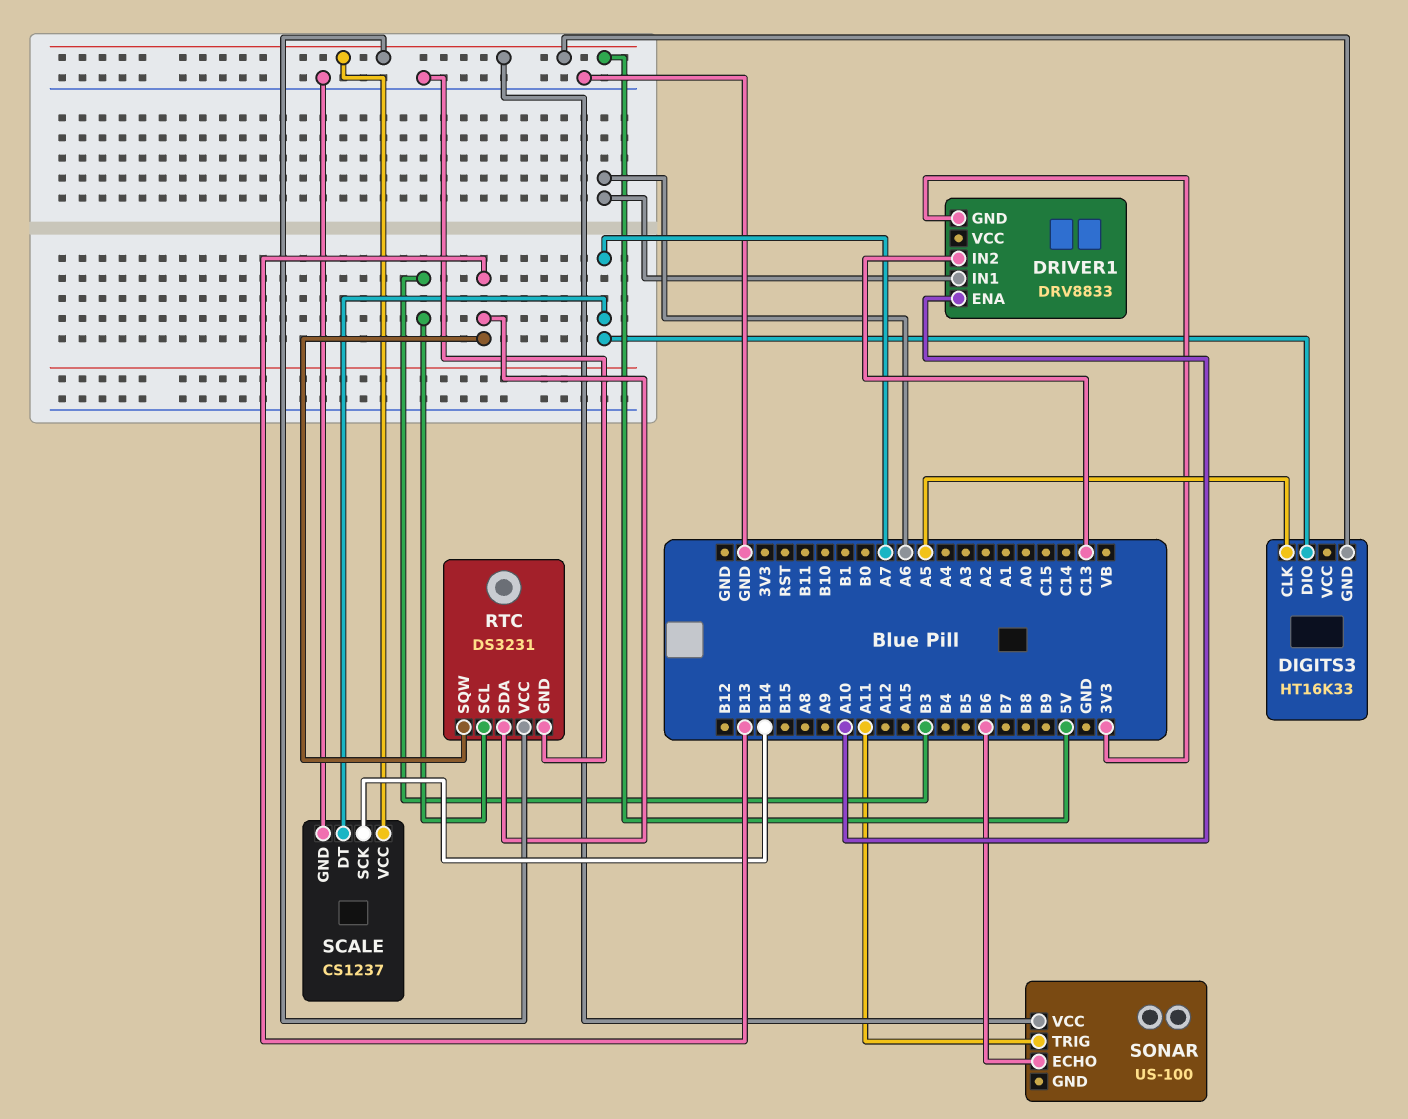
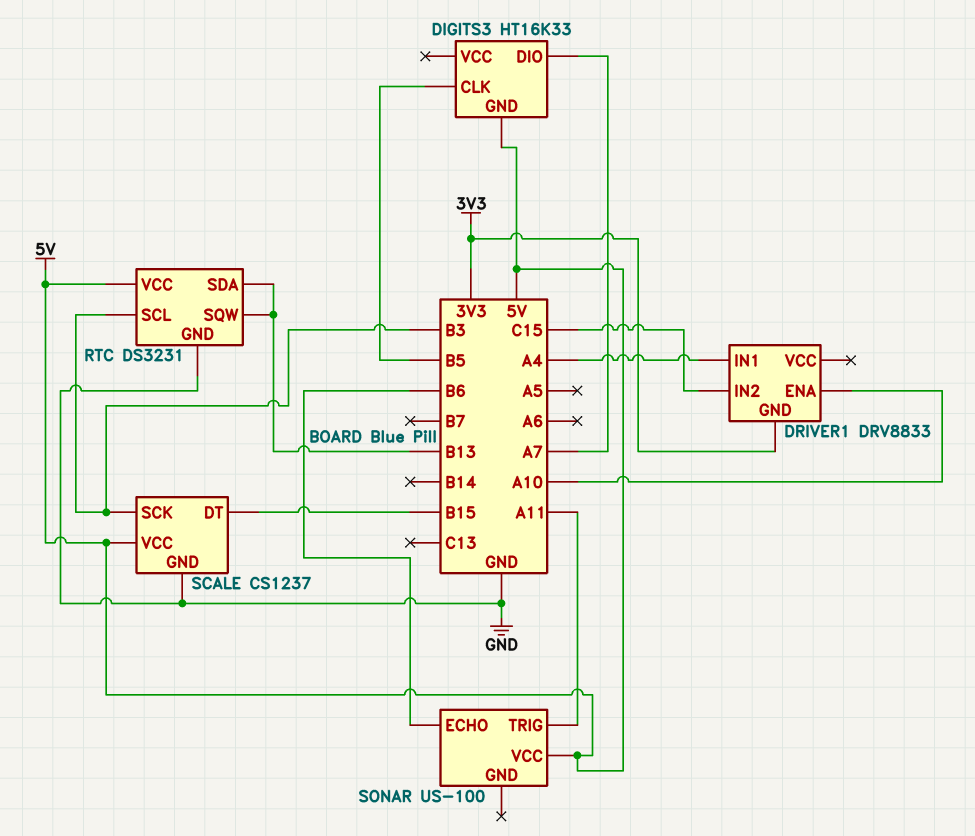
DIGITS3 pin CLK: A5 -> B5
DRIVER1 pin IN1: A6 -> A4
DRIVER1 pin IN2: C13 -> C15
SCALE pin DT: A7 -> B15
SCALE pin SCK: B14 -> B3

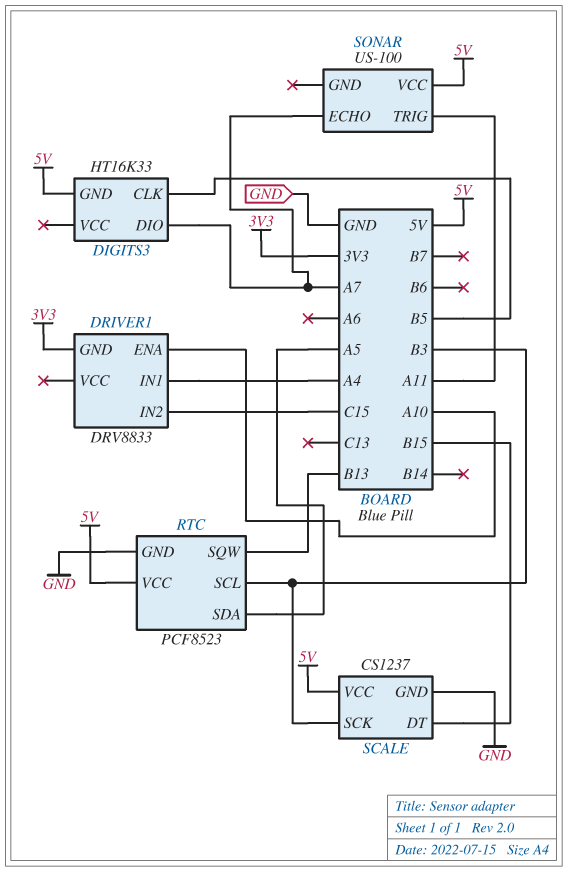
RTC: DS3231 -> PCF8523
RTC pin SDA: B13 -> A5
SONAR pin ECHO: B6 -> A7

